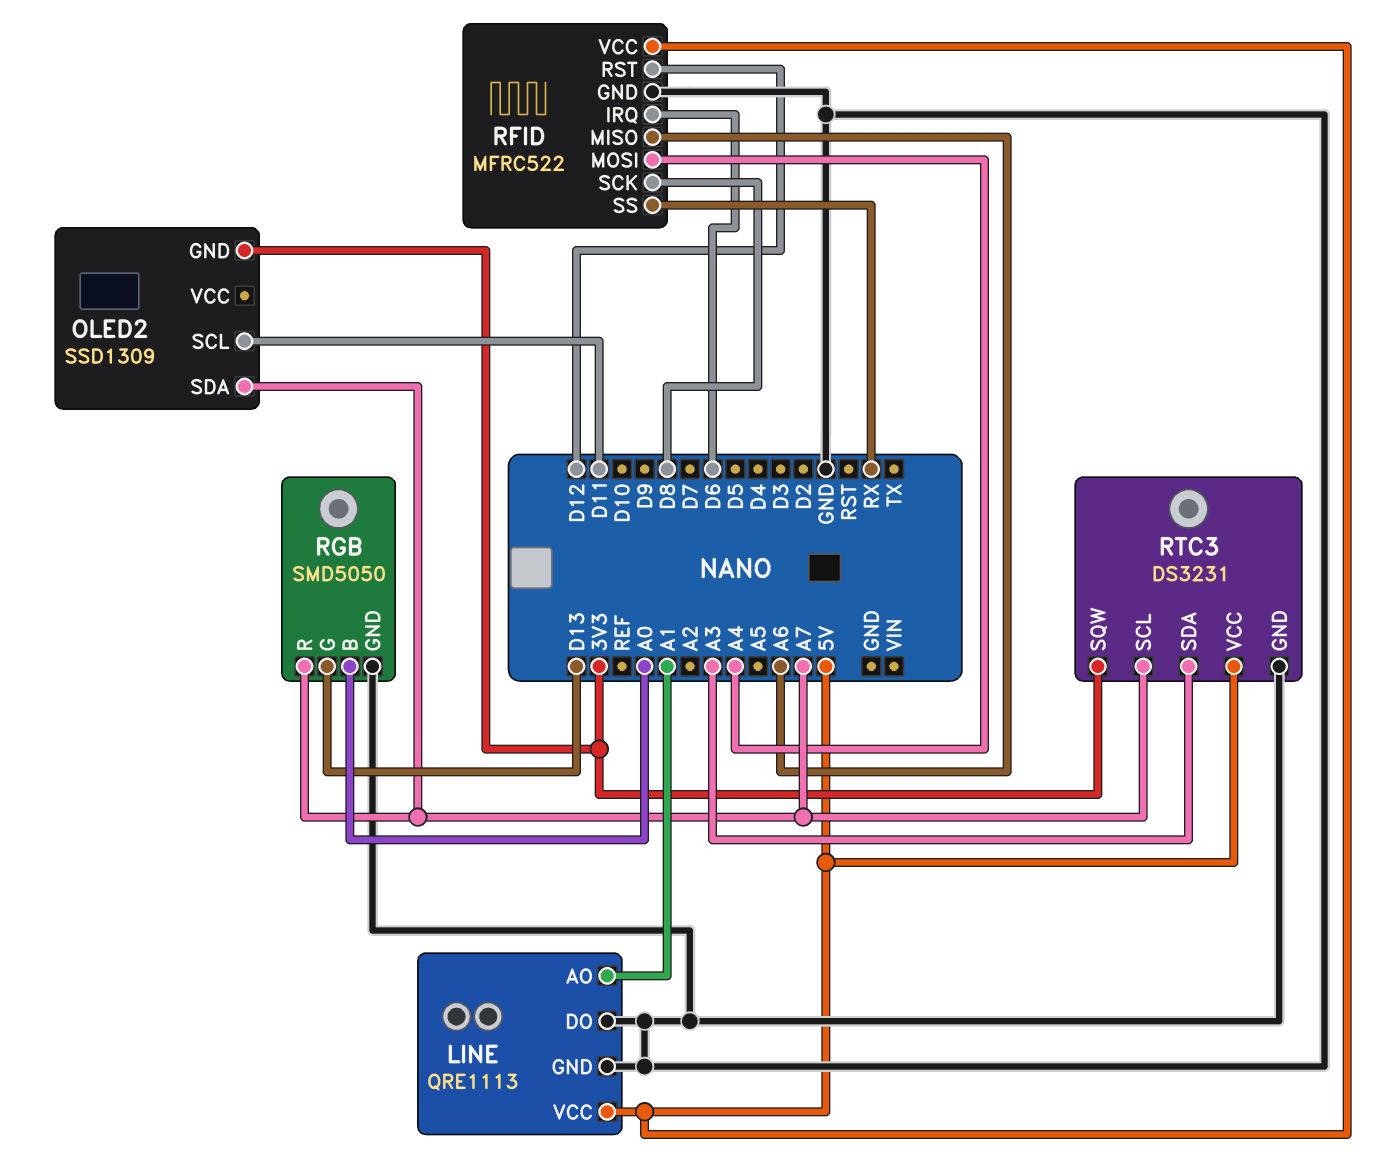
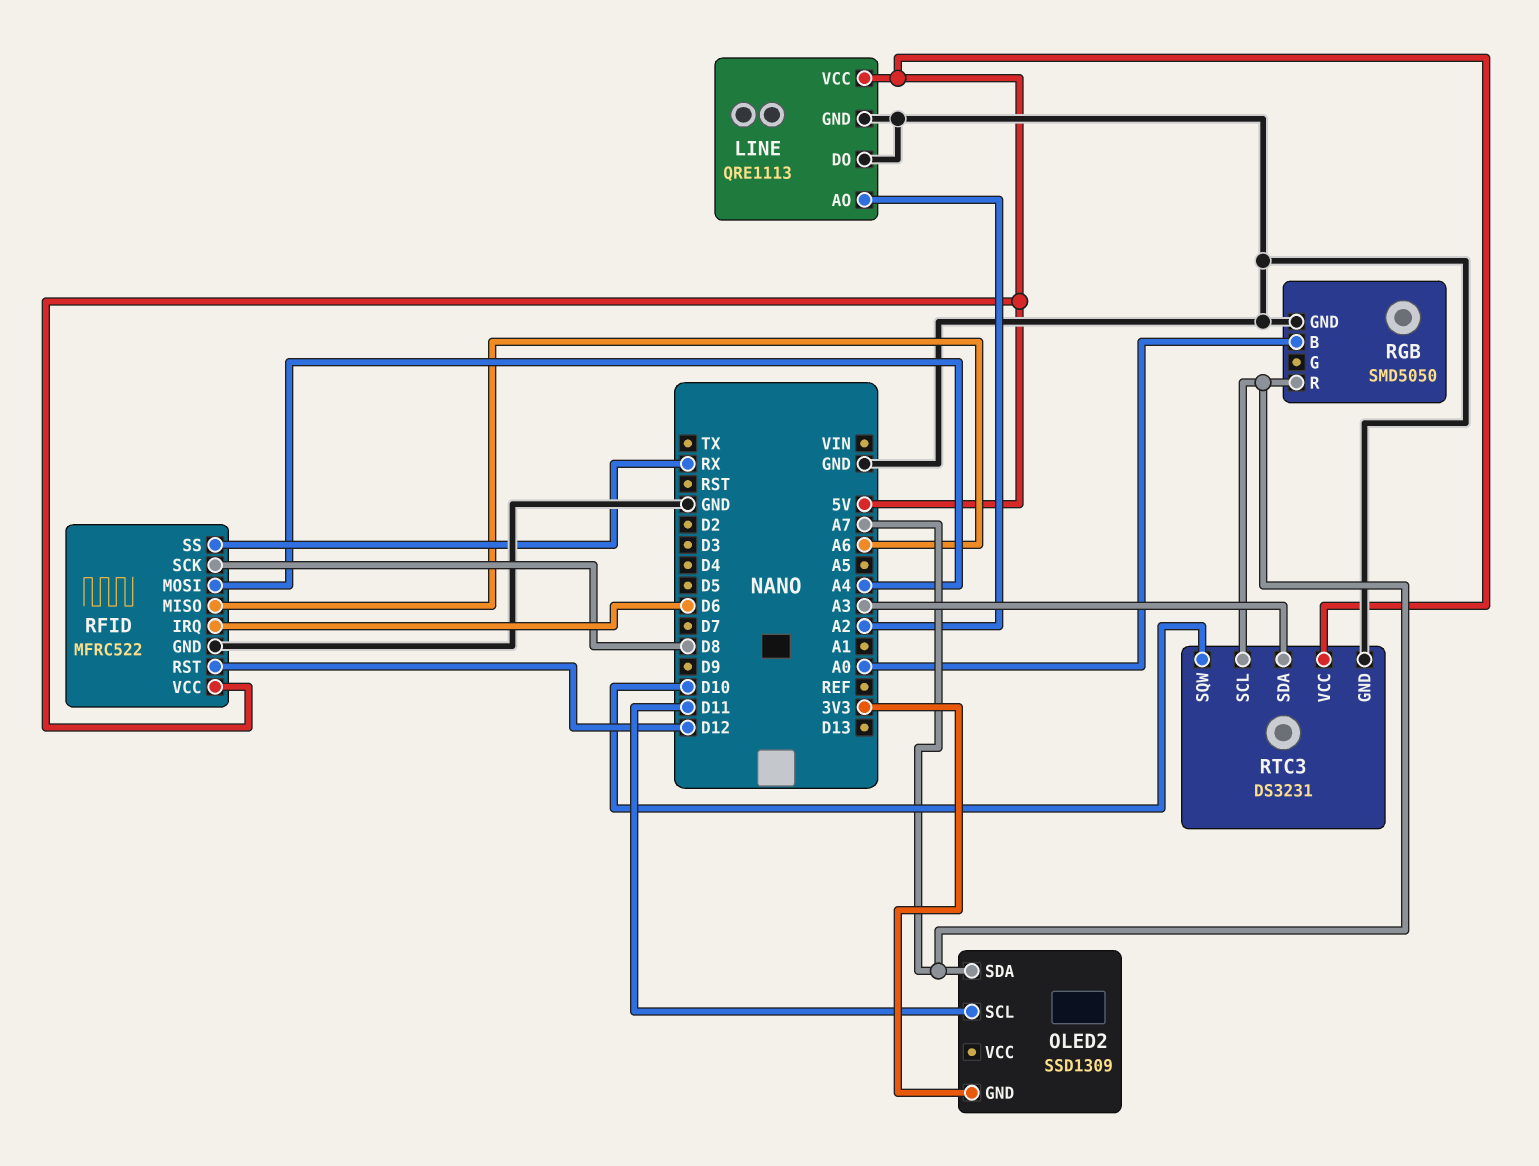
LINE pin AO: A1 -> A2
RGB pin G: D13 -> none
RTC3 pin SQW: 3V3 -> D10

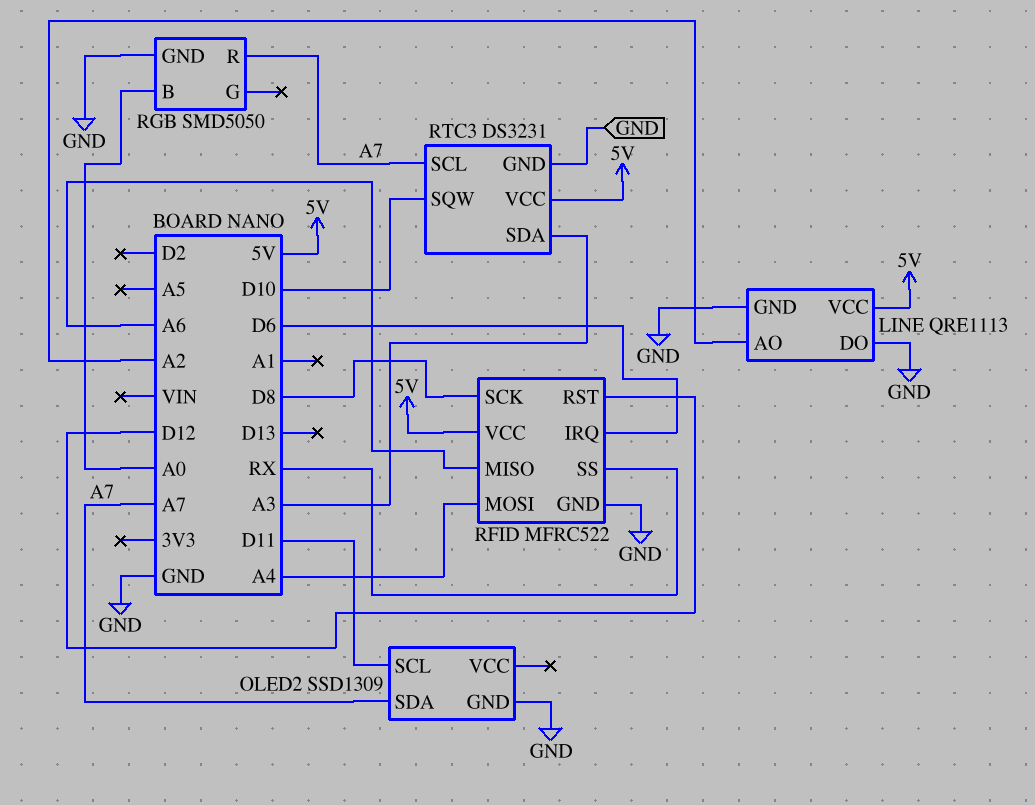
OLED2 pin GND: 3V3 -> GND

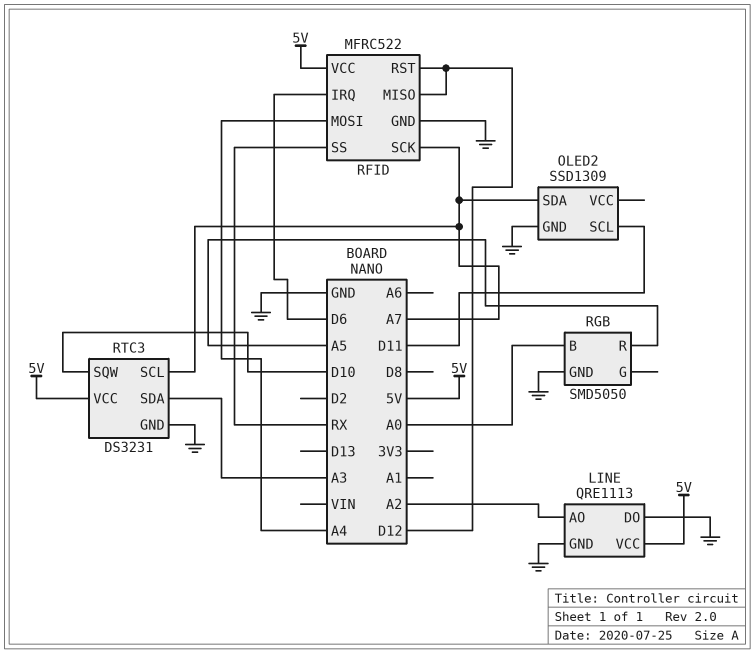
RFID pin MISO: A6 -> D12
RFID pin SCK: D8 -> A7
RGB pin R: A7 -> A5

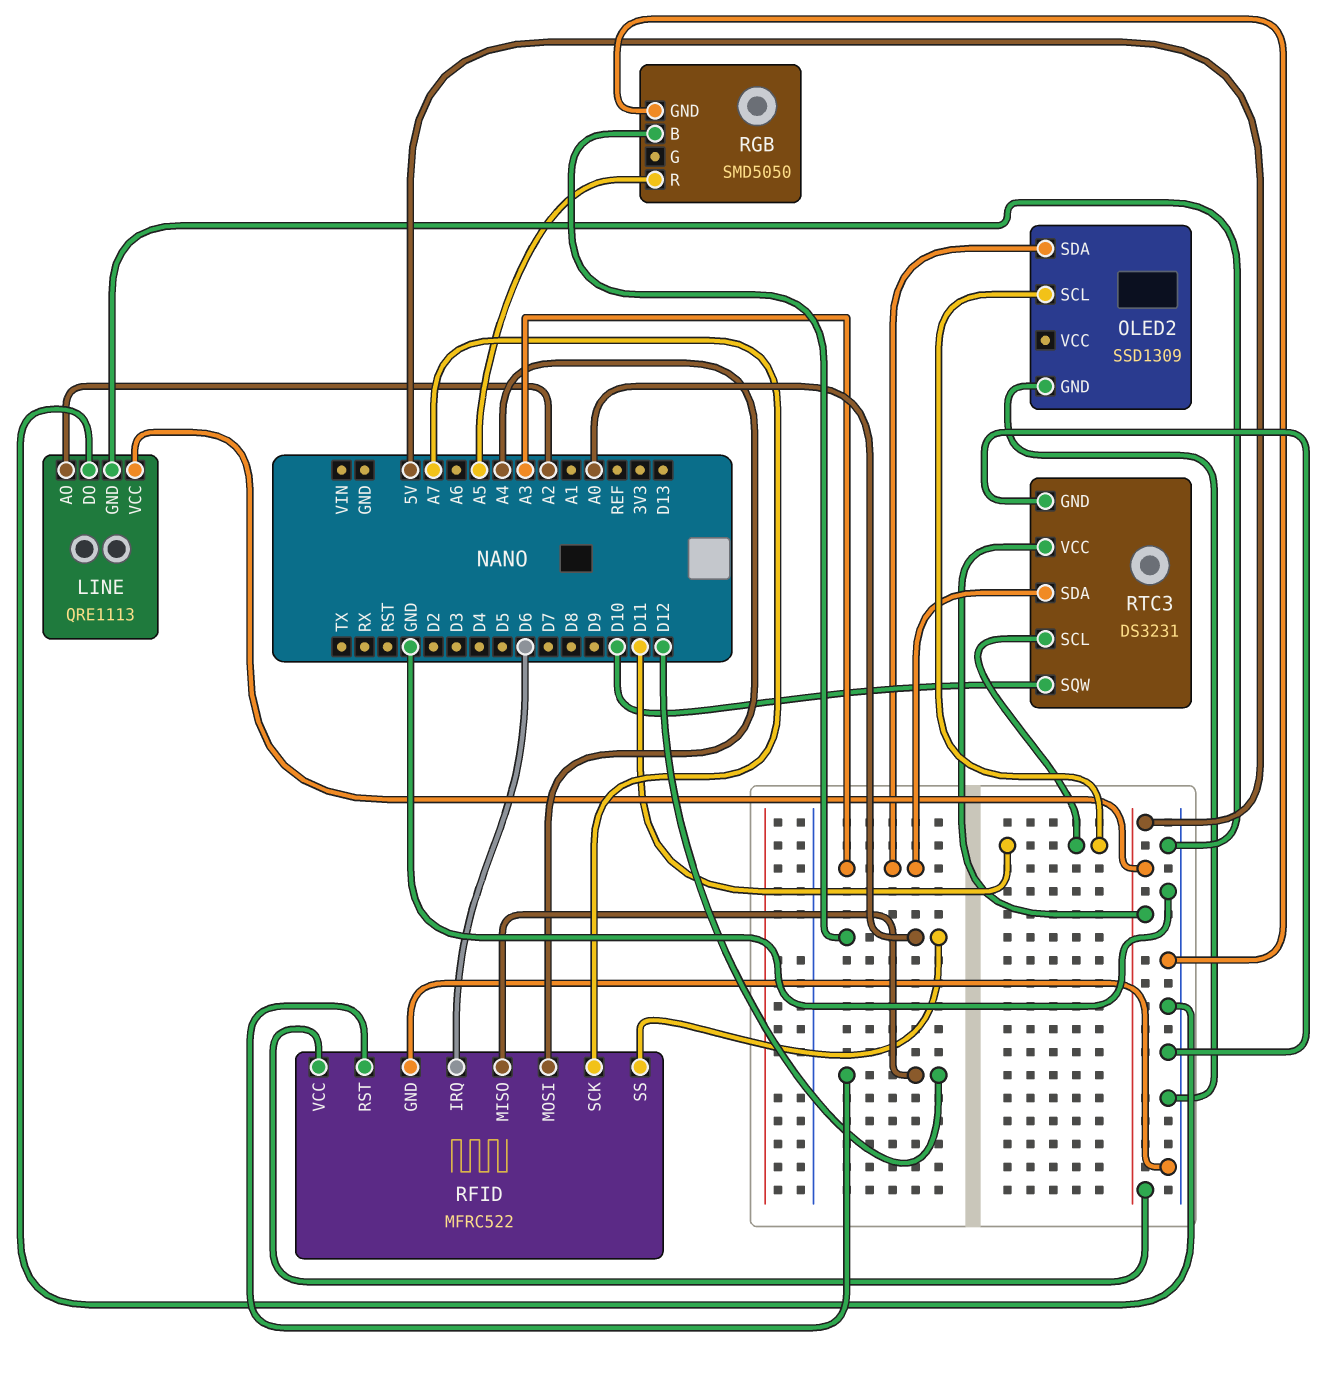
OLED2 pin SDA: A7 -> A3
RFID pin SS: RX -> A0
RTC3 pin SCL: A7 -> D11

